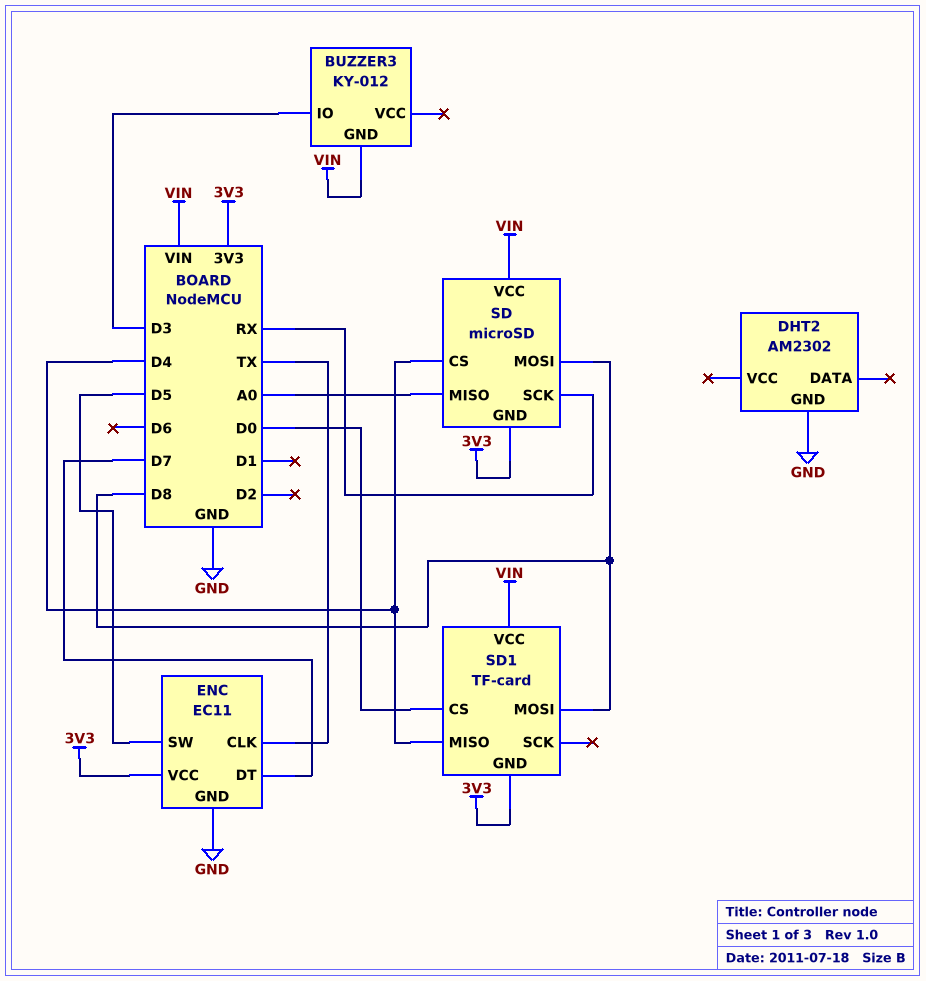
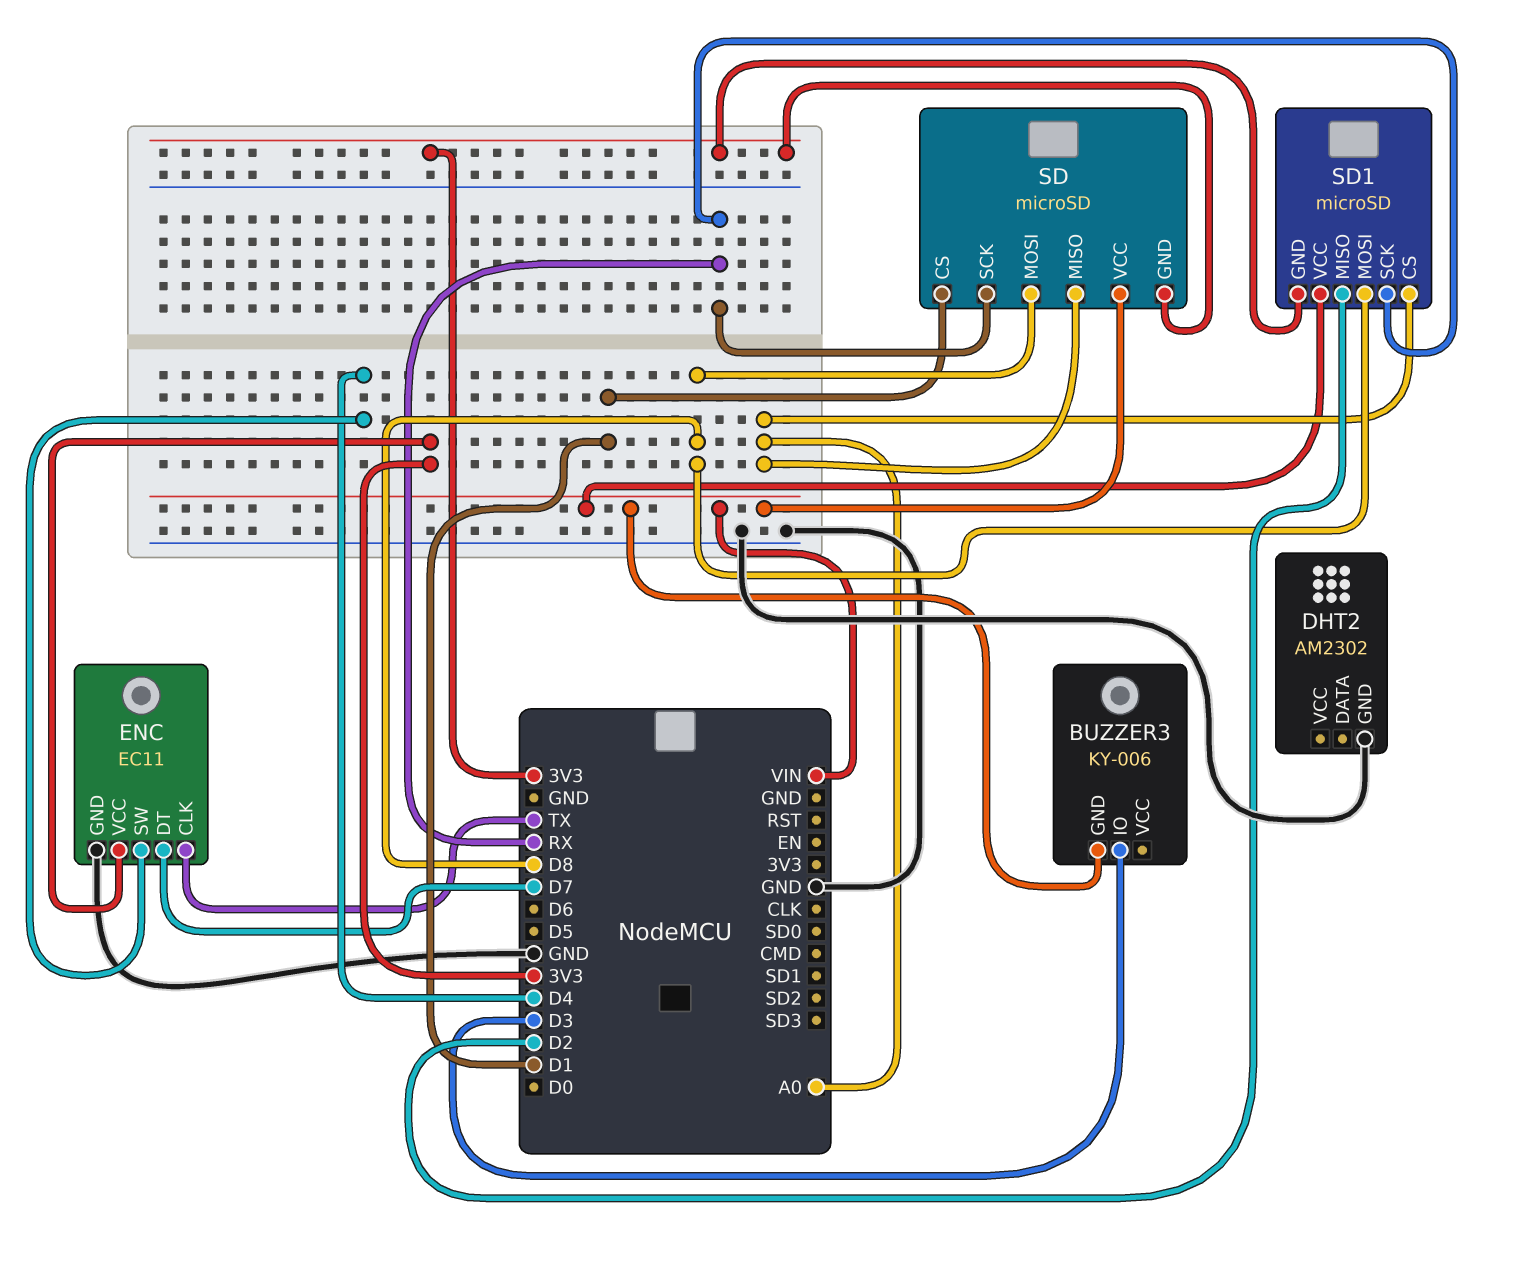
BUZZER3: KY-012 -> KY-006
ENC pin SW: D5 -> D4
SD pin CS: D4 -> D1
SD1: TF-card -> microSD
SD1 pin CS: D0 -> A0
SD1 pin MISO: D4 -> D2
SD1 pin SCK: none -> RX

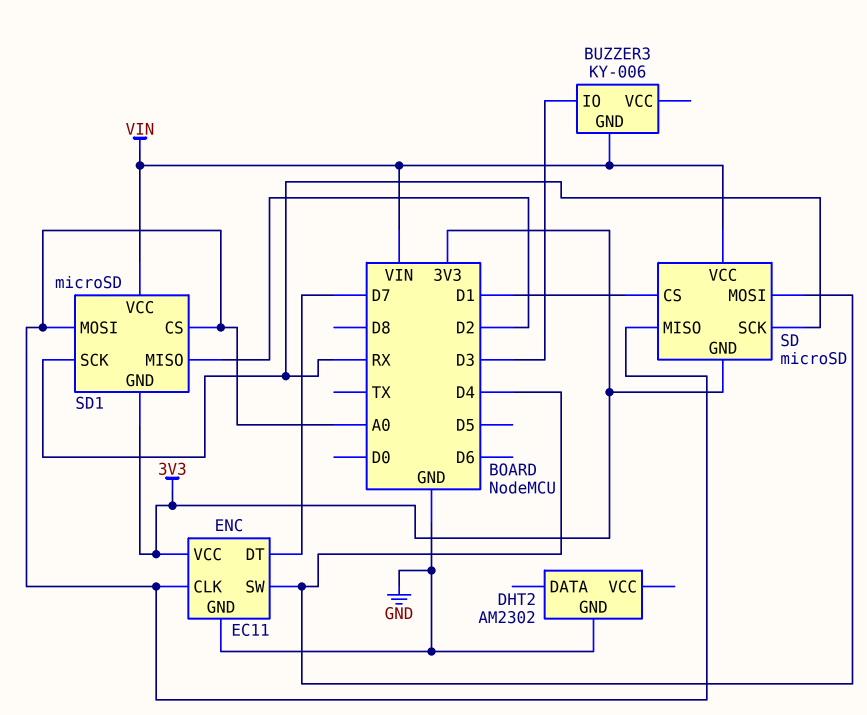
ENC pin CLK: TX -> A0
SD pin MOSI: D8 -> D4
SD1 pin MOSI: D8 -> A0

